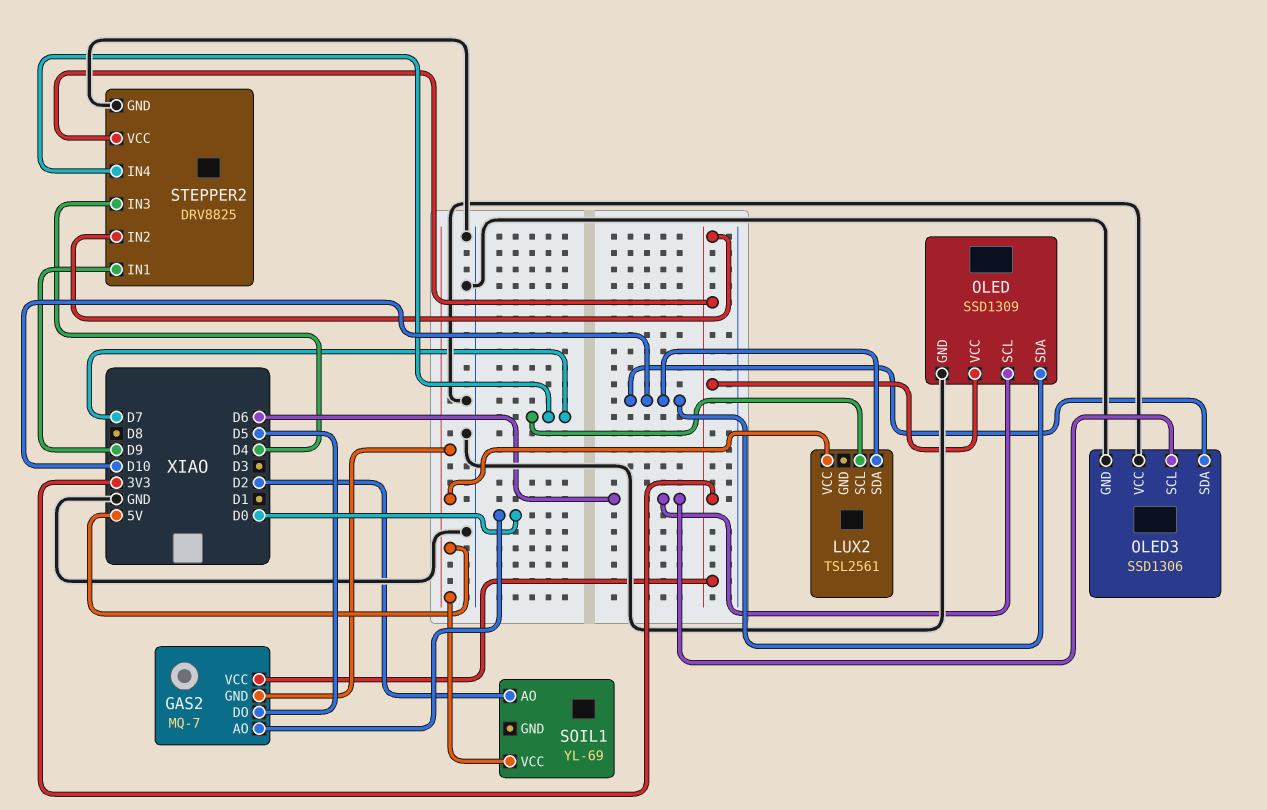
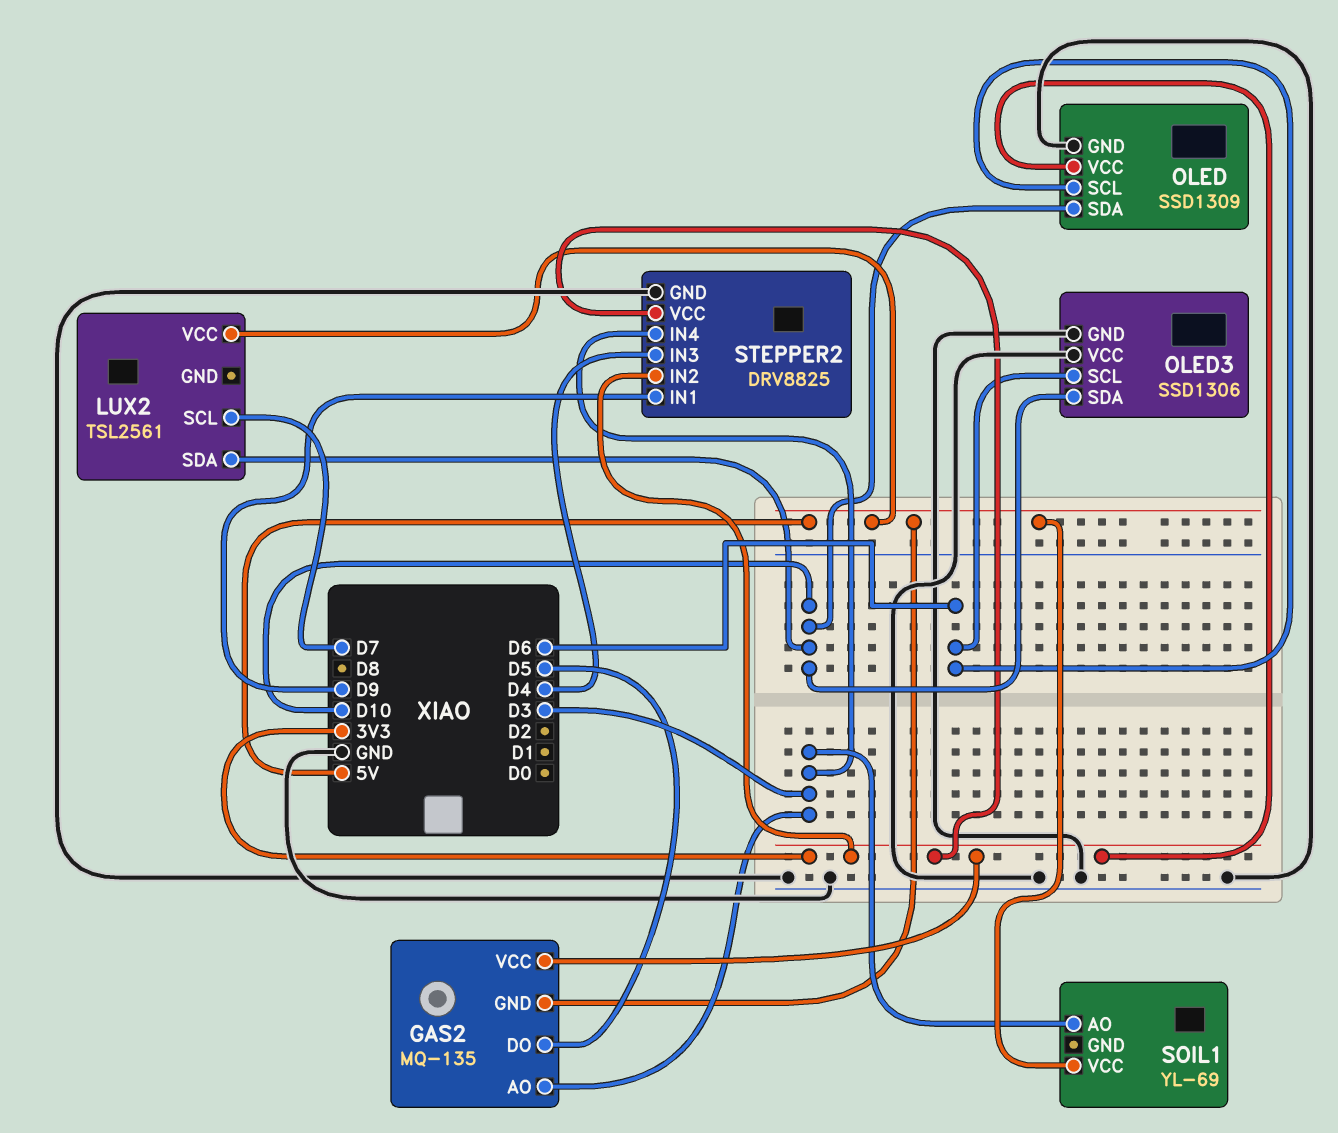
GAS2: MQ-7 -> MQ-135
GAS2 pin AO: D0 -> D3
SOIL1 pin AO: D2 -> D3
STEPPER2 pin IN4: D7 -> D3

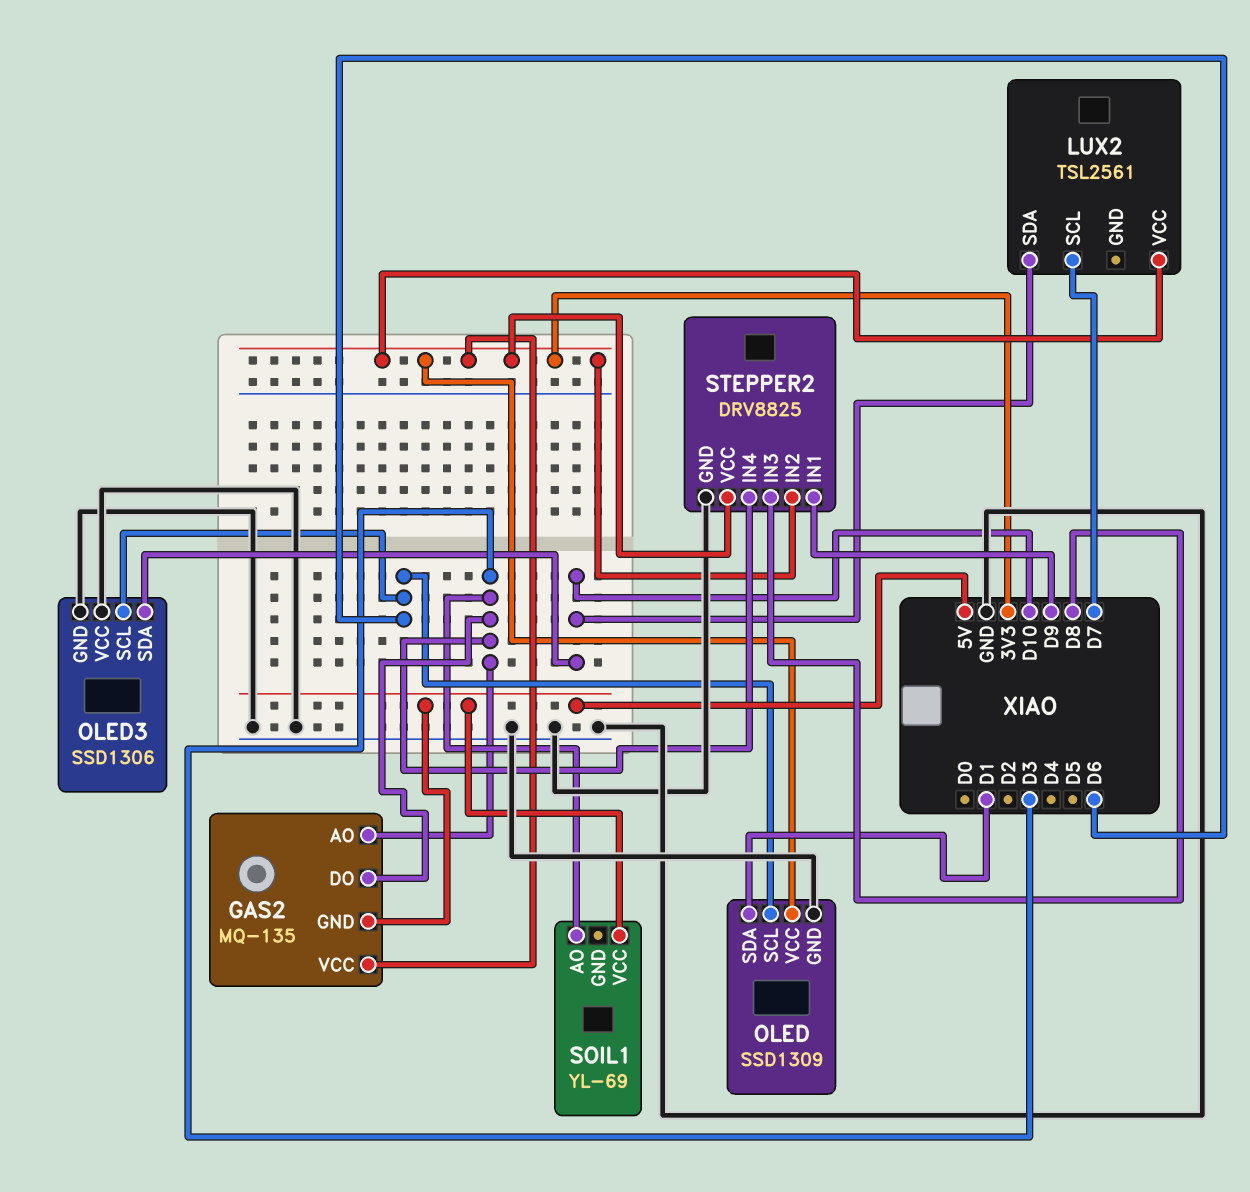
GAS2 pin DO: D5 -> D3
LUX2 pin VCC: 5V -> 3V3
OLED pin SDA: D10 -> D1
STEPPER2 pin IN3: D4 -> D8

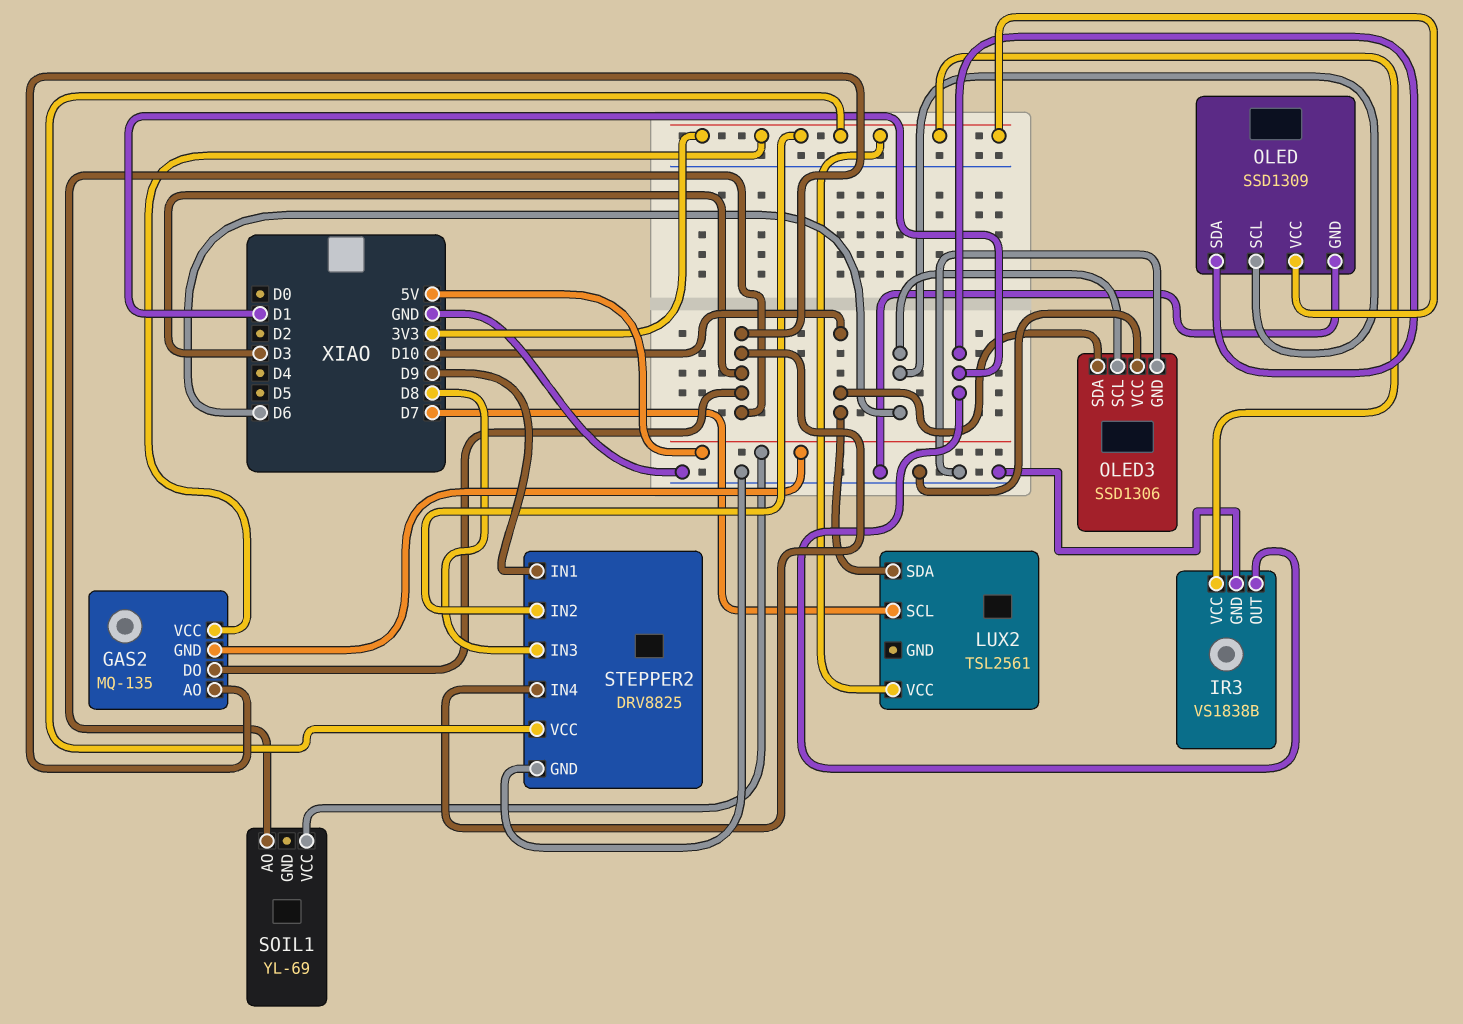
IR3: none -> VS1838B
IR3 pin GND: none -> GND
IR3 pin OUT: none -> D1
IR3 pin VCC: none -> 3V3

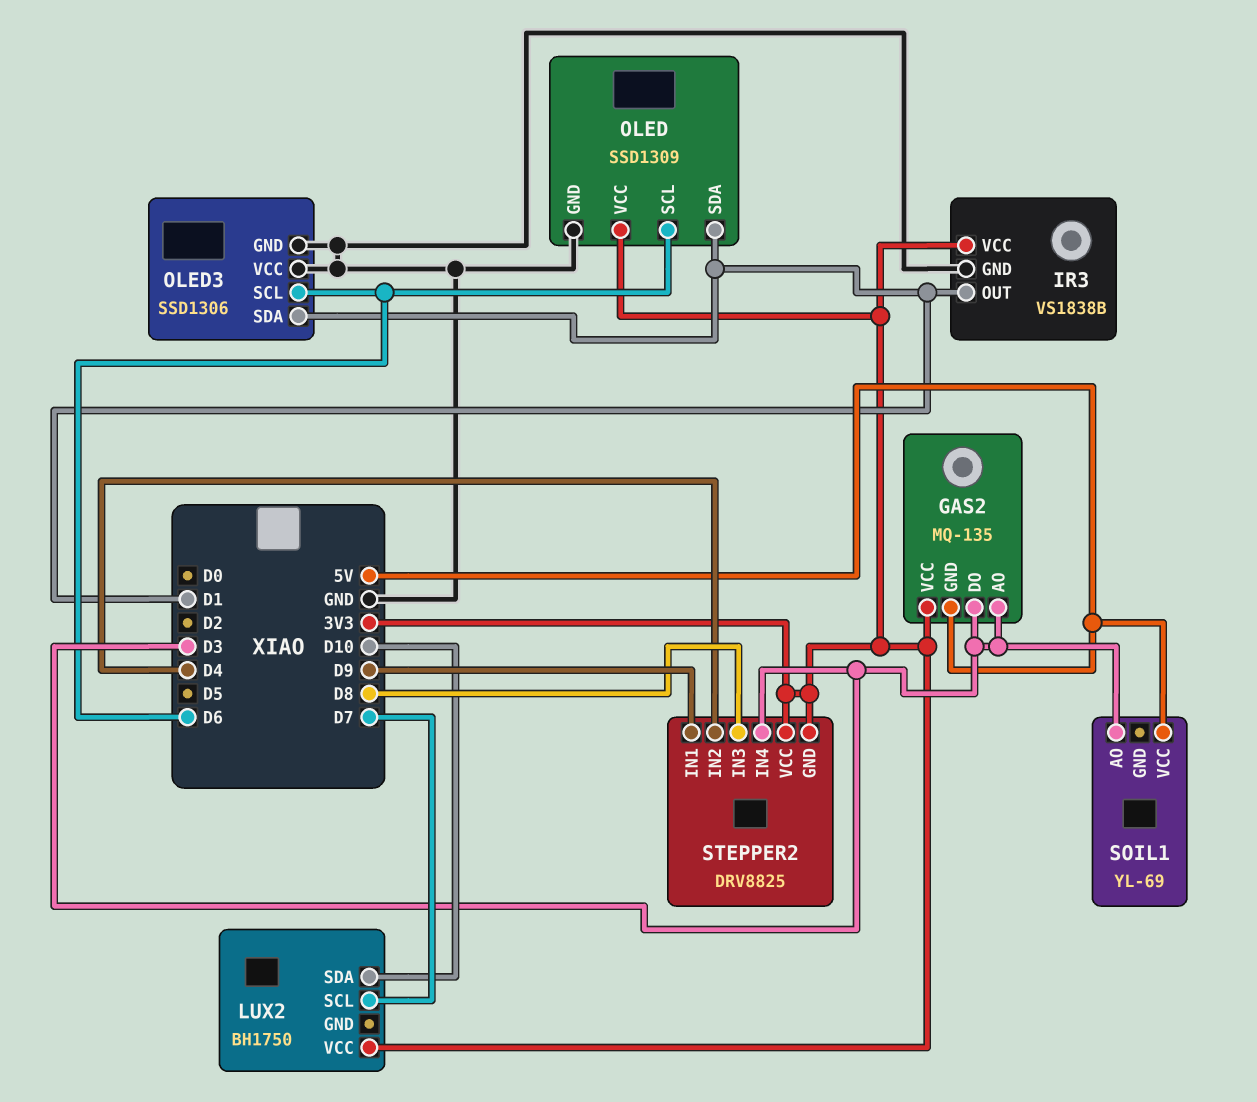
LUX2: TSL2561 -> BH1750
OLED3 pin SDA: D10 -> D1
STEPPER2 pin GND: GND -> 3V3
STEPPER2 pin IN2: 3V3 -> D4

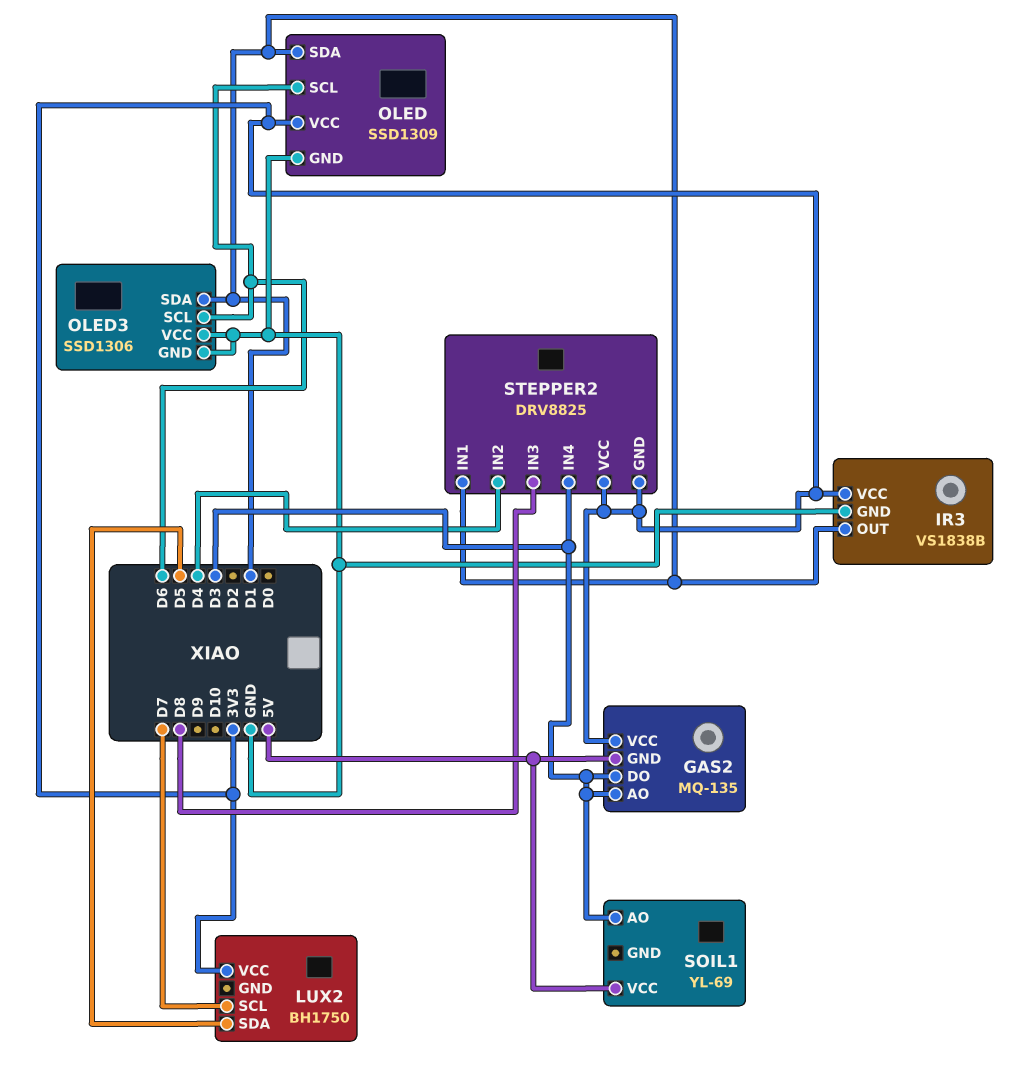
LUX2 pin SDA: D10 -> D5
STEPPER2 pin IN1: D9 -> D1

